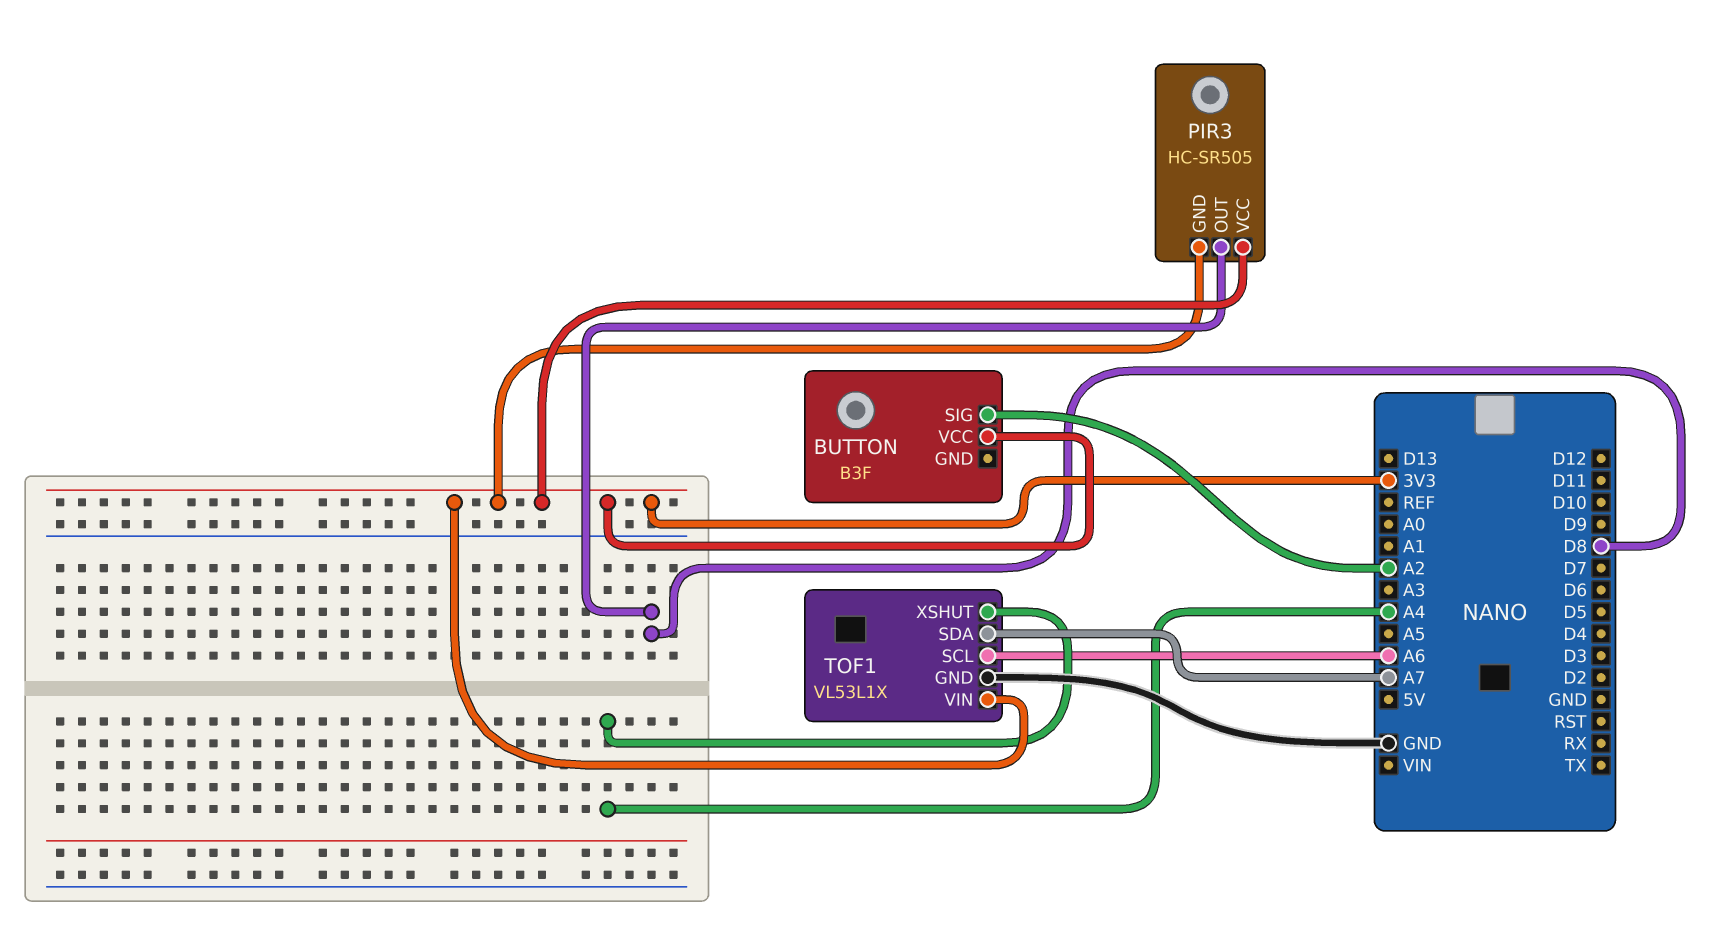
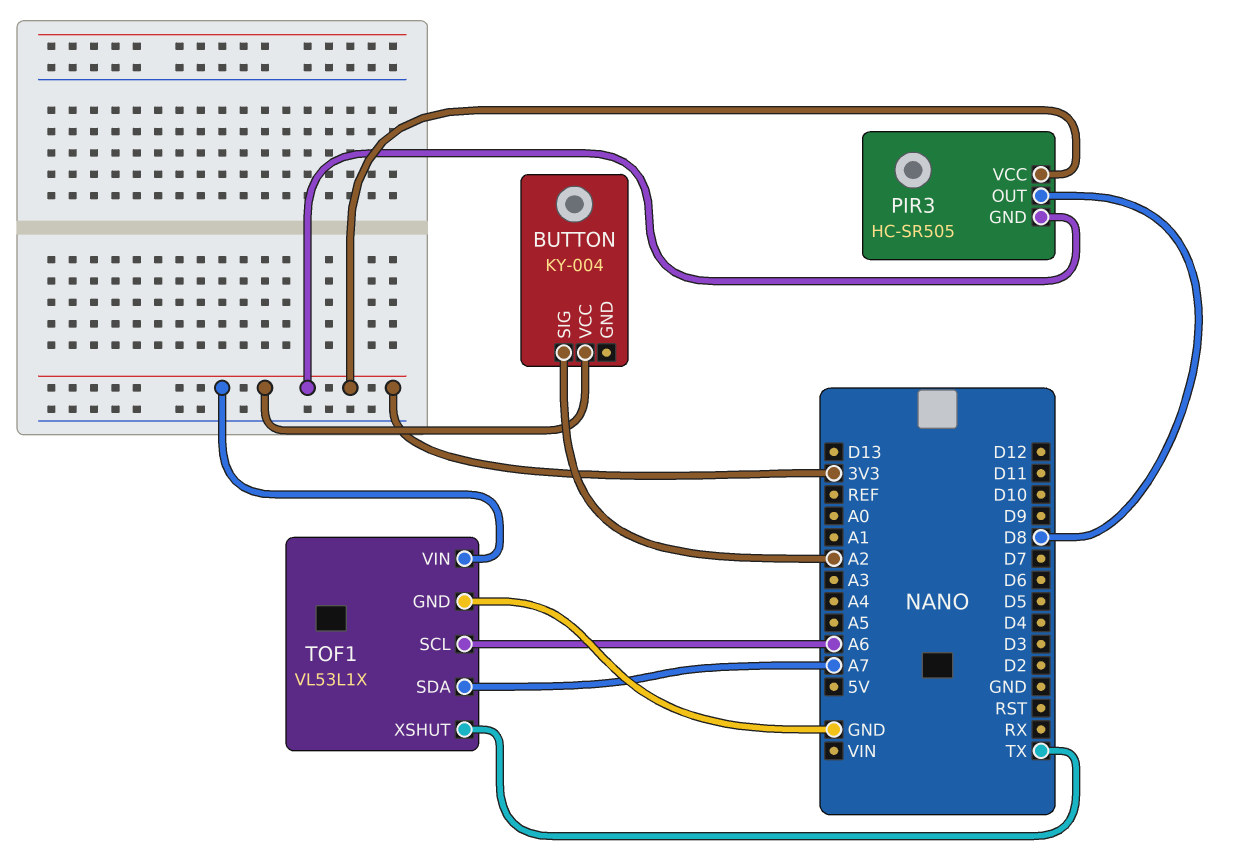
BUTTON: B3F -> KY-004
TOF1 pin XSHUT: A4 -> TX

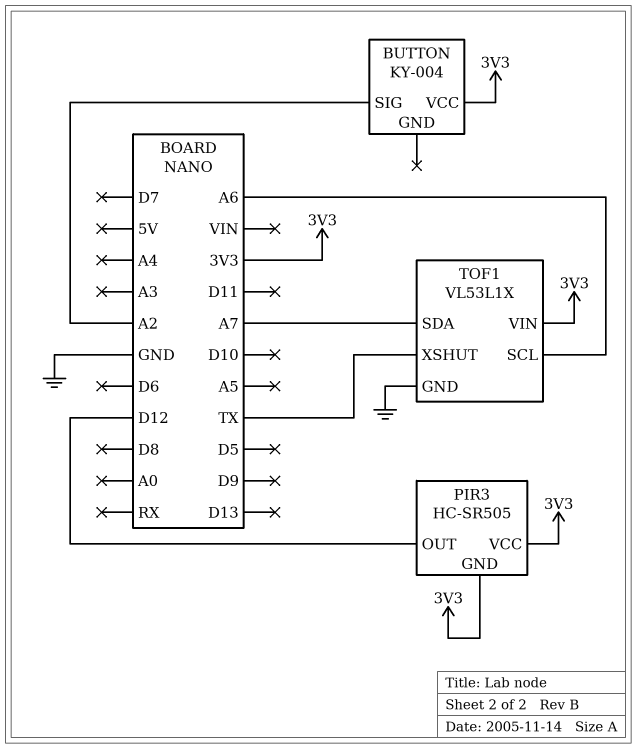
PIR3 pin OUT: D8 -> D12

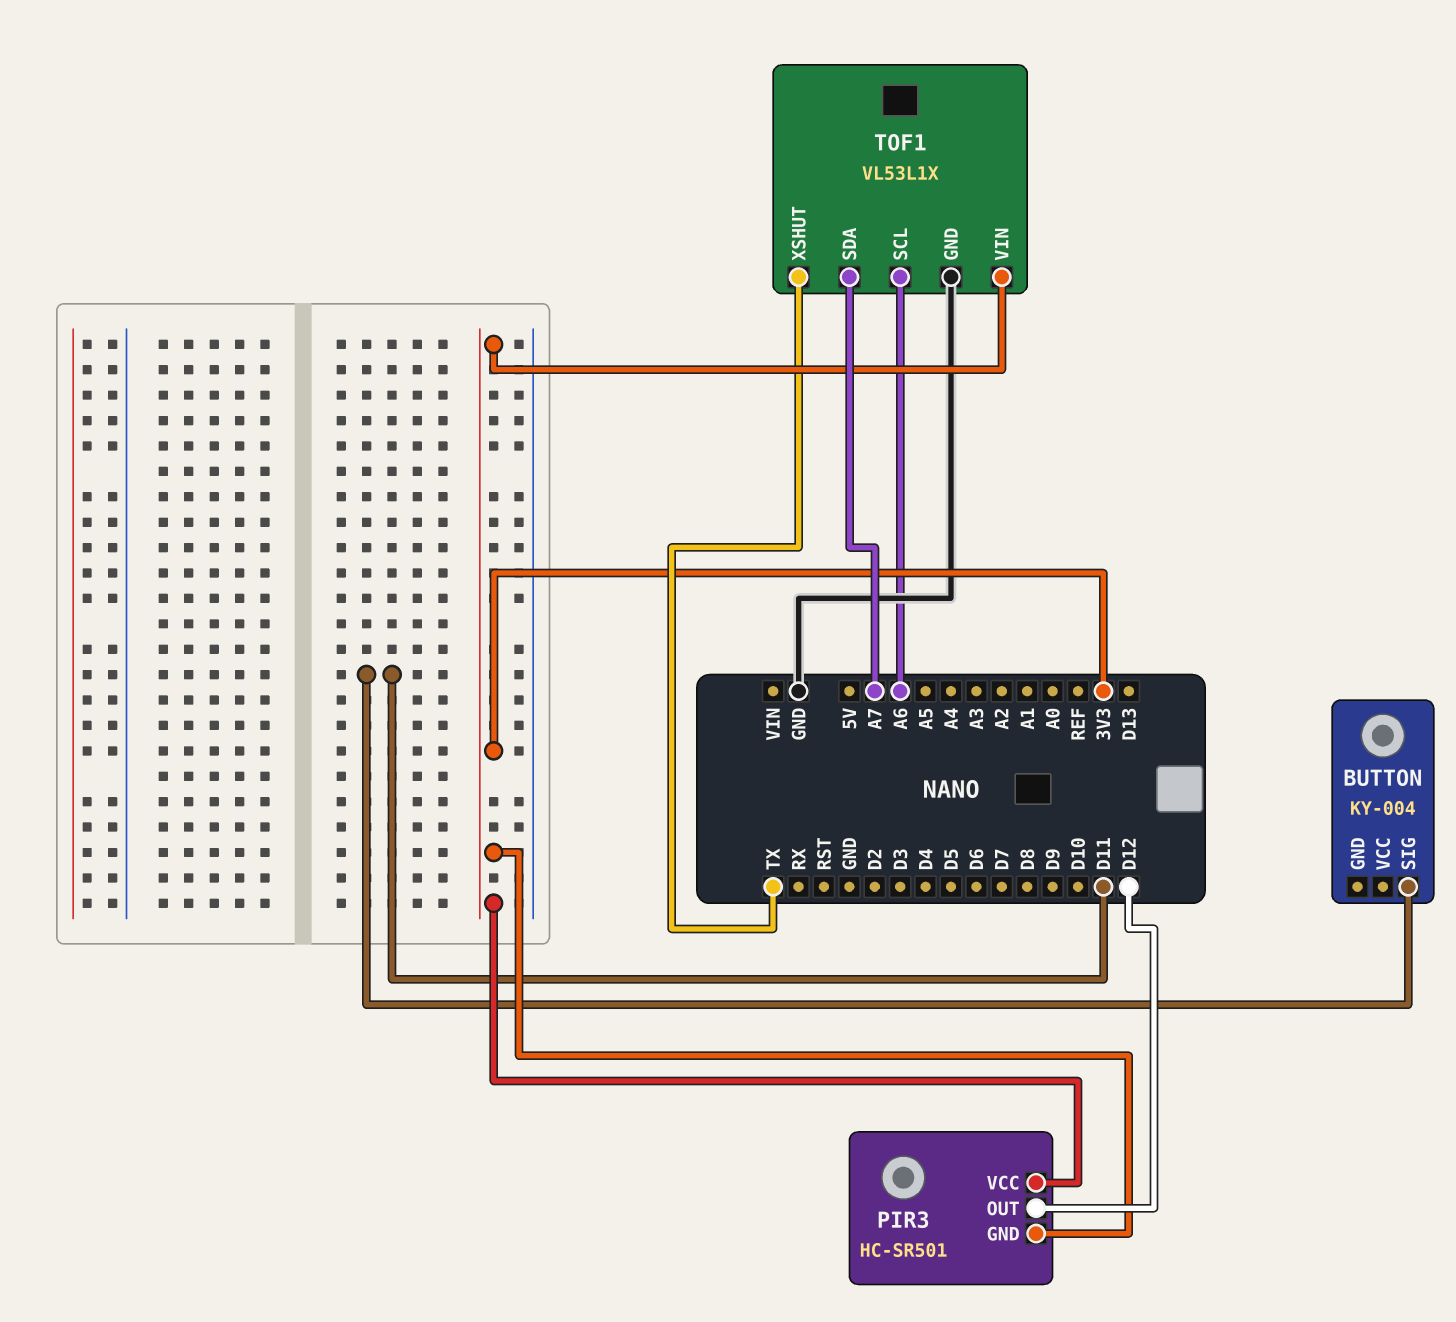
BUTTON pin SIG: A2 -> D11
BUTTON pin VCC: 3V3 -> none
PIR3: HC-SR505 -> HC-SR501

